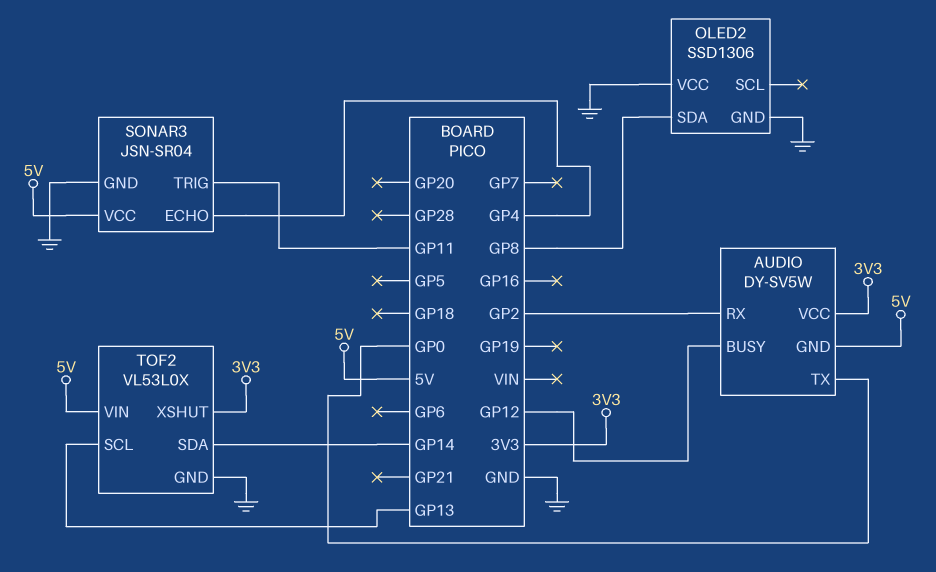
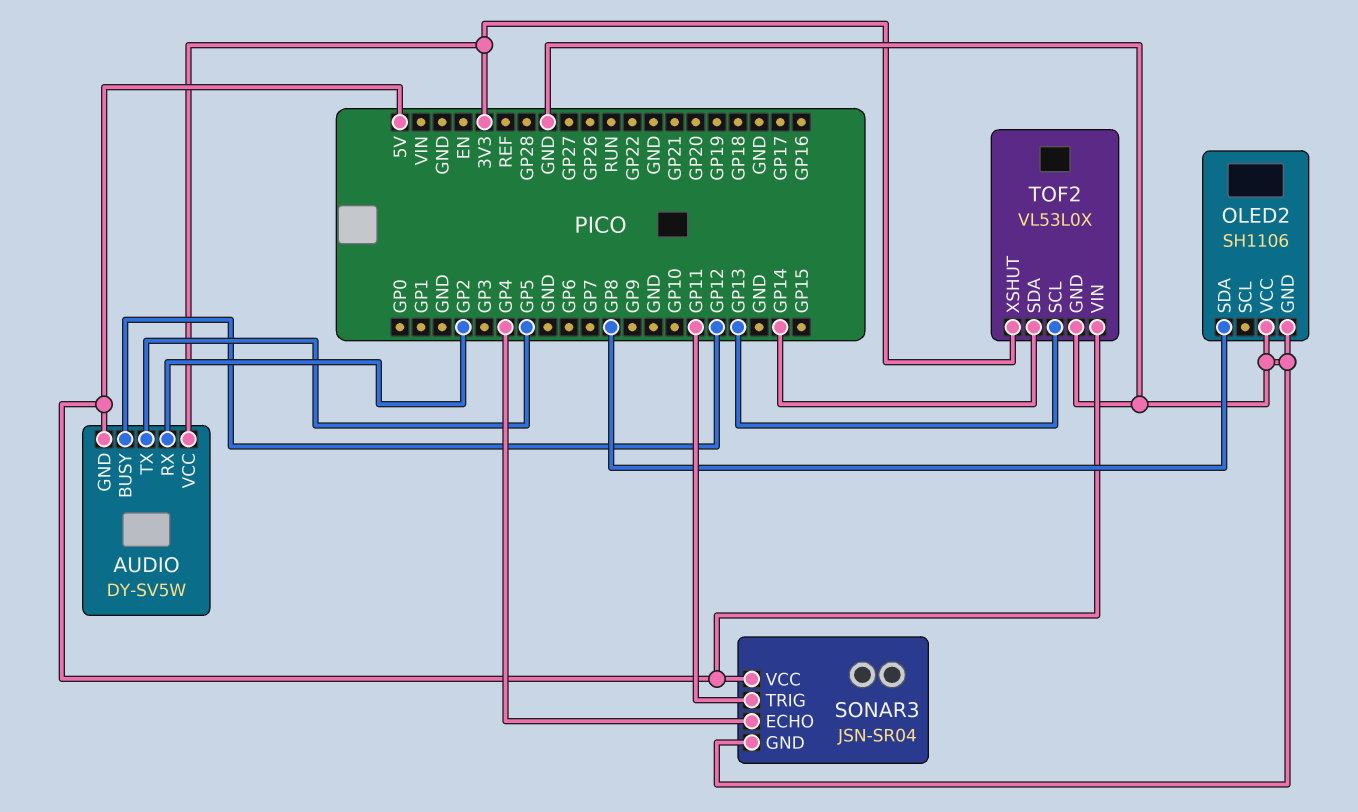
AUDIO pin TX: GP0 -> GP5
OLED2: SSD1306 -> SH1106

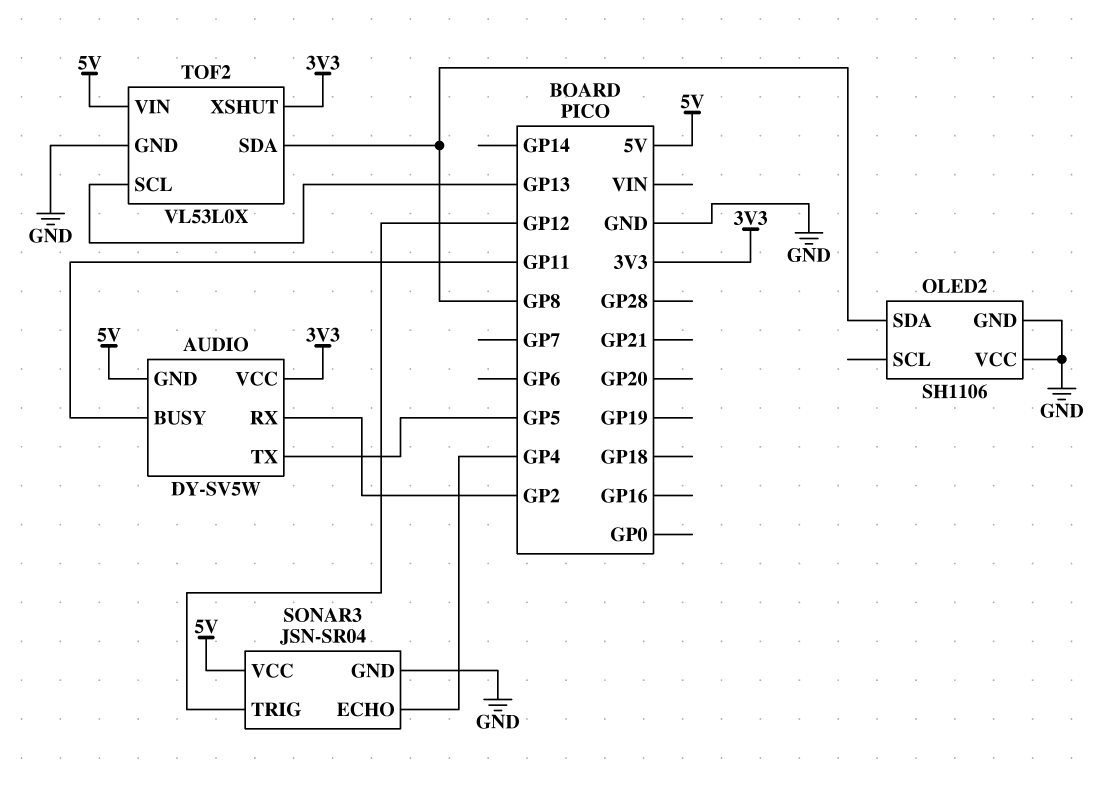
AUDIO pin BUSY: GP12 -> GP11
SONAR3 pin TRIG: GP11 -> GP12
TOF2 pin SDA: GP14 -> GP8

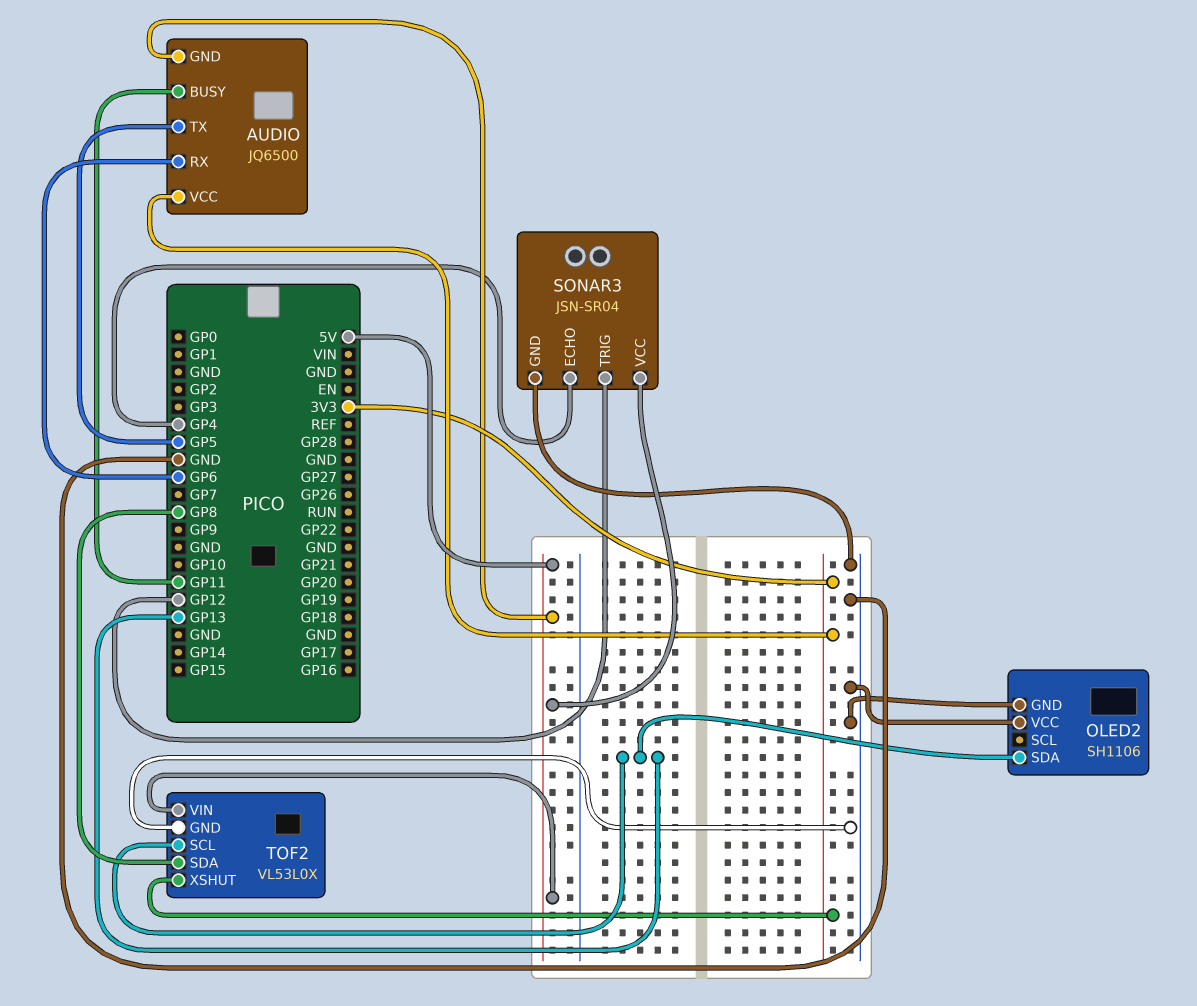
AUDIO: DY-SV5W -> JQ6500
AUDIO pin RX: GP2 -> GP6
OLED2 pin SDA: GP8 -> GP13

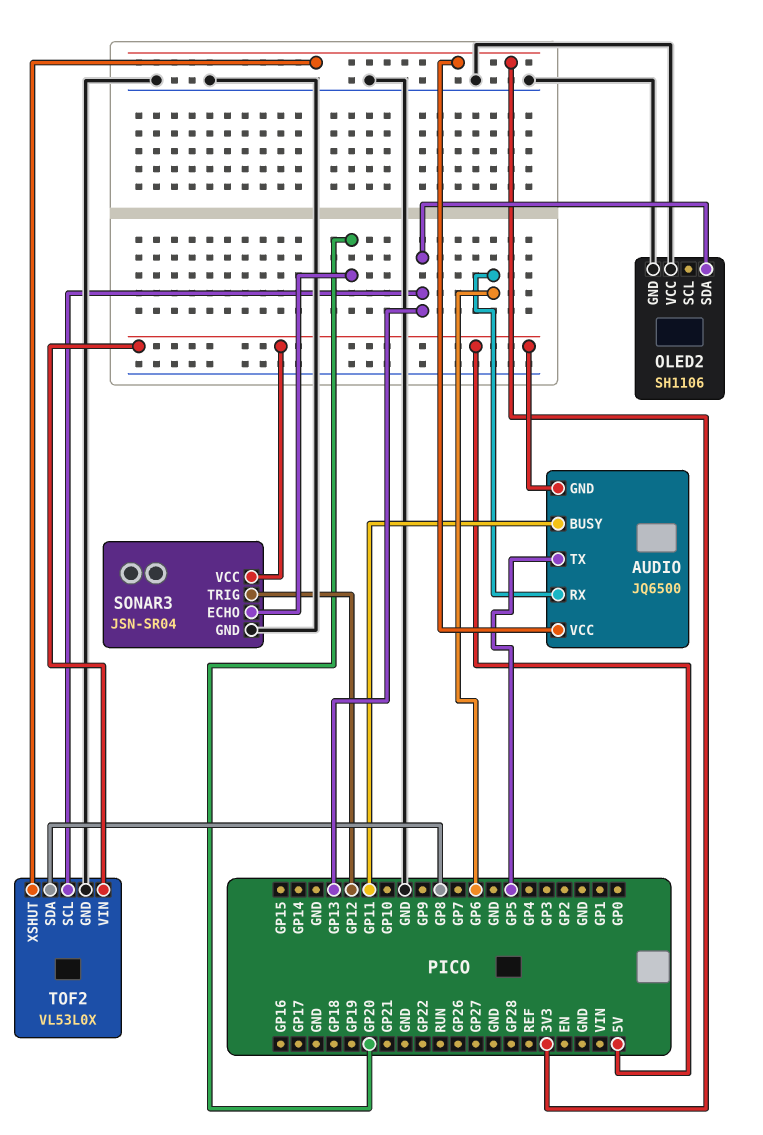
SONAR3 pin ECHO: GP4 -> GP20

